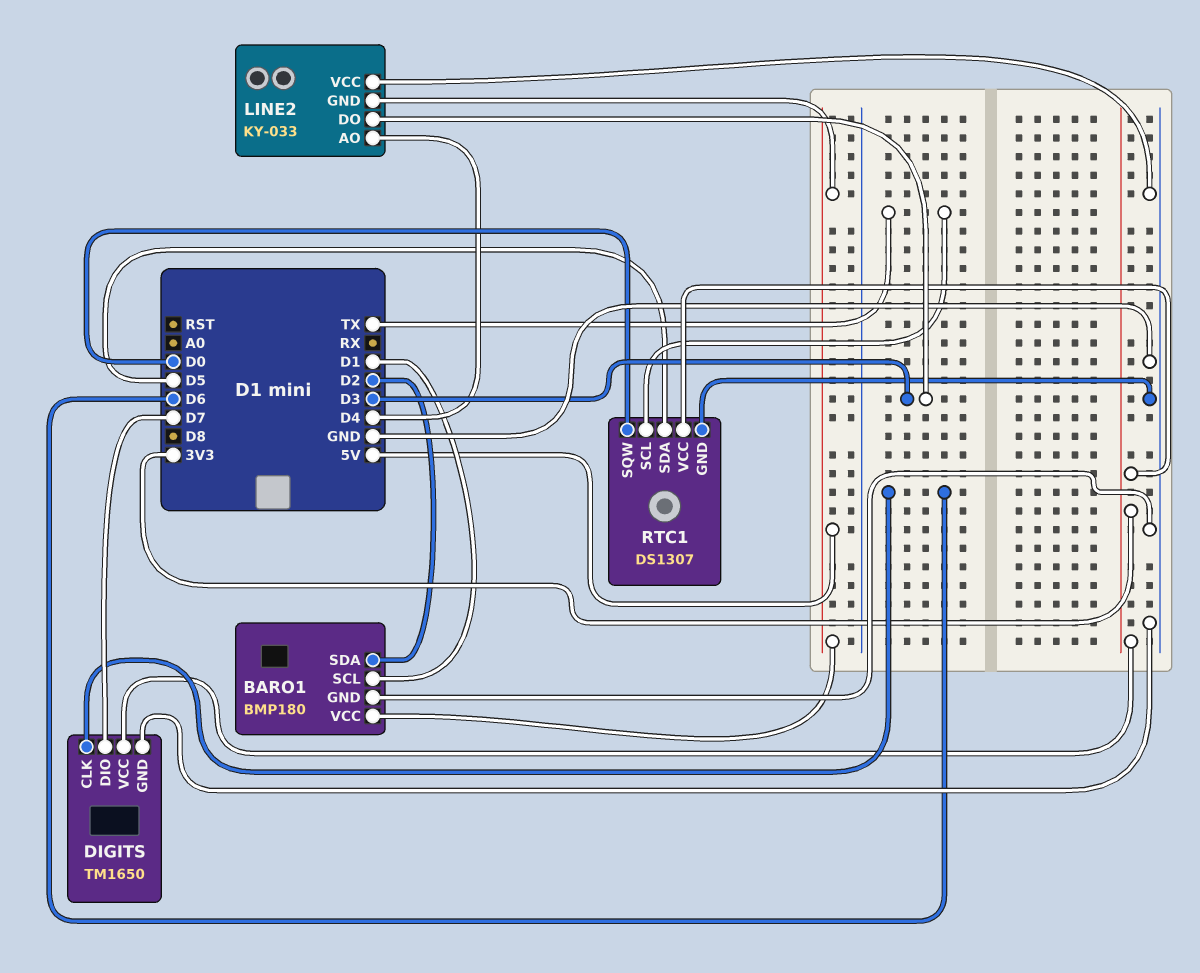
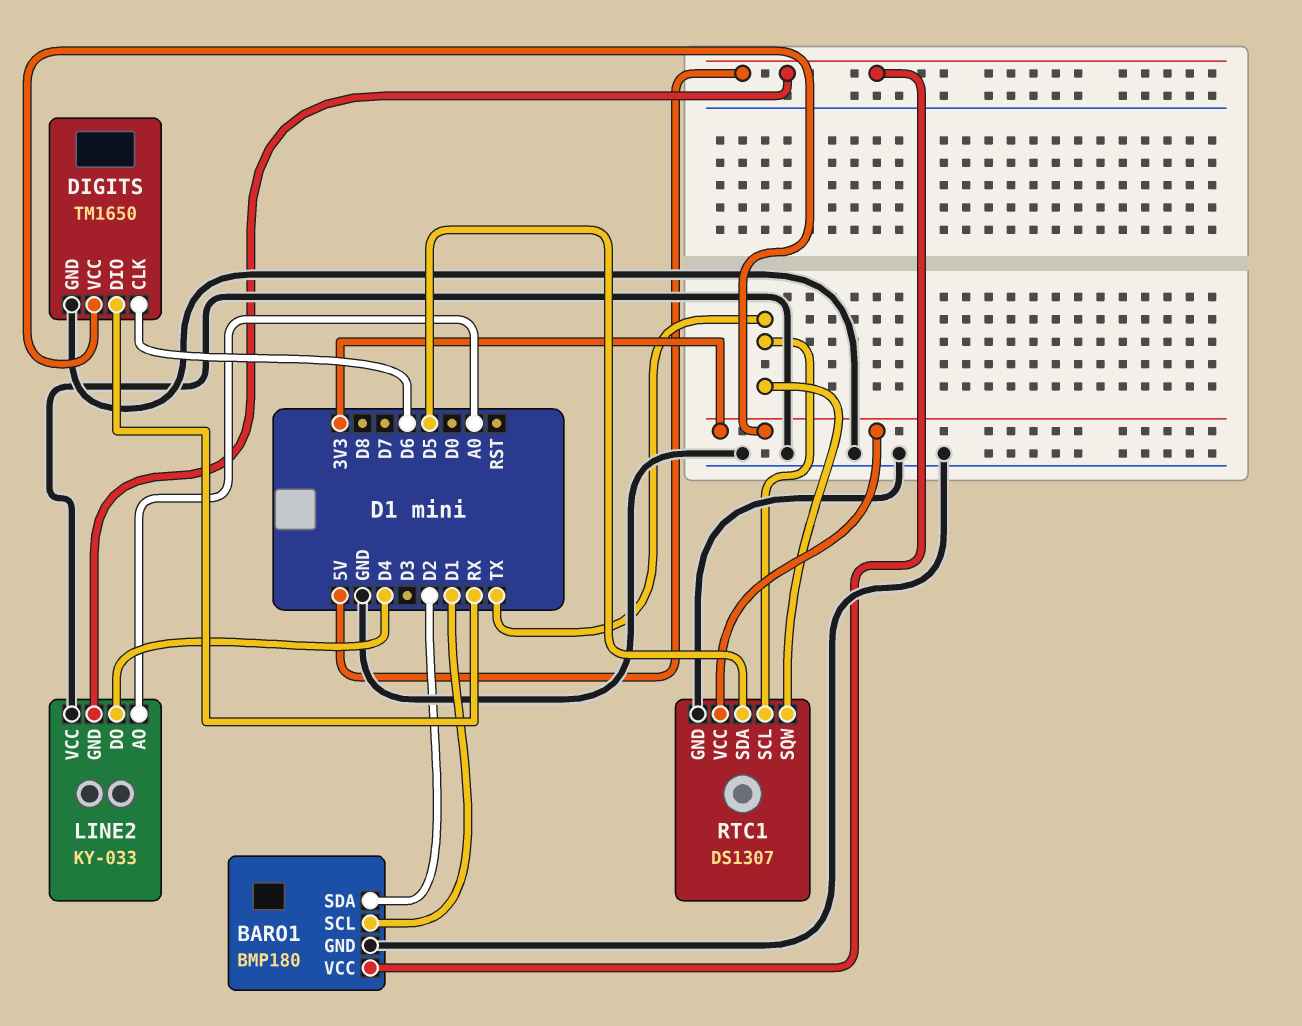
DIGITS pin DIO: D7 -> RX
LINE2 pin AO: D4 -> A0
LINE2 pin DO: D3 -> D4
RTC1 pin SQW: D0 -> TX

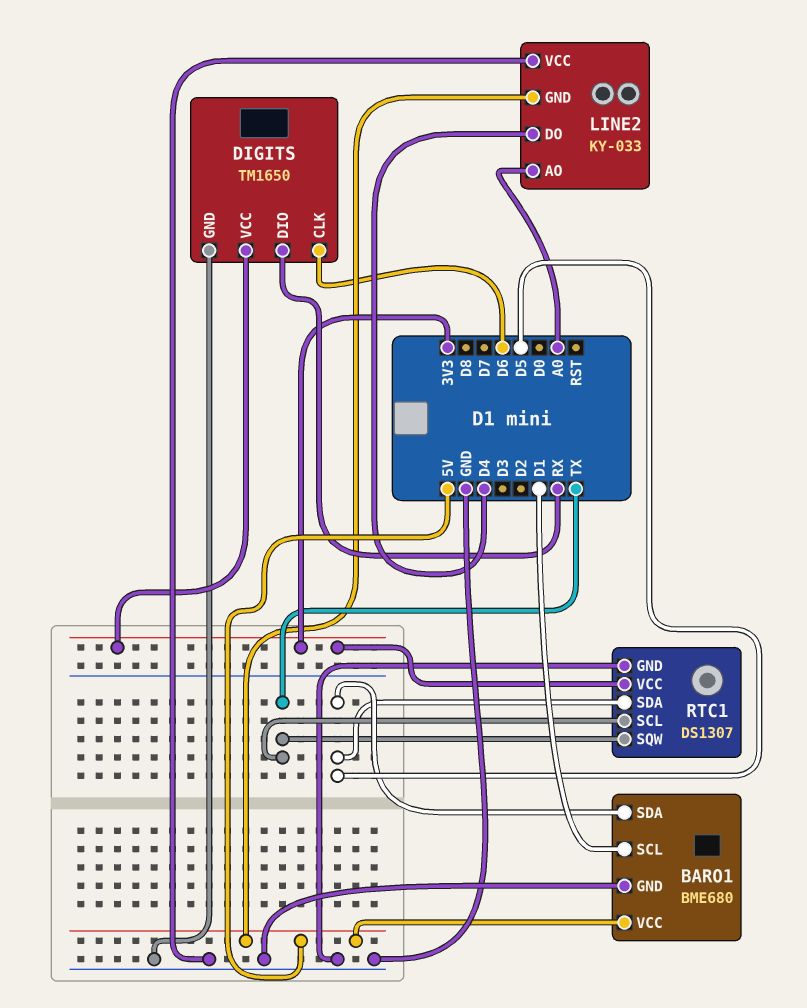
BARO1: BMP180 -> BME680
BARO1 pin SDA: D2 -> D5

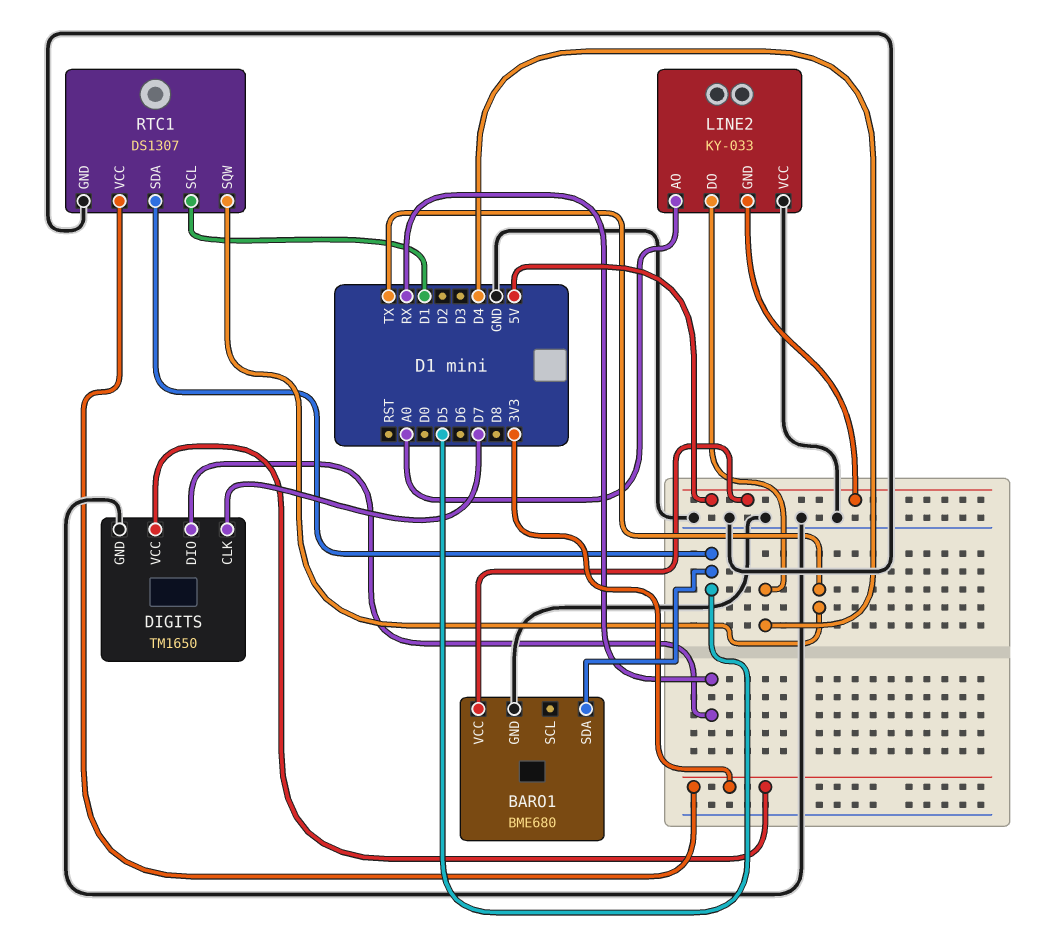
BARO1 pin SCL: D1 -> none
DIGITS pin CLK: D6 -> D7
RTC1 pin SCL: TX -> D1

